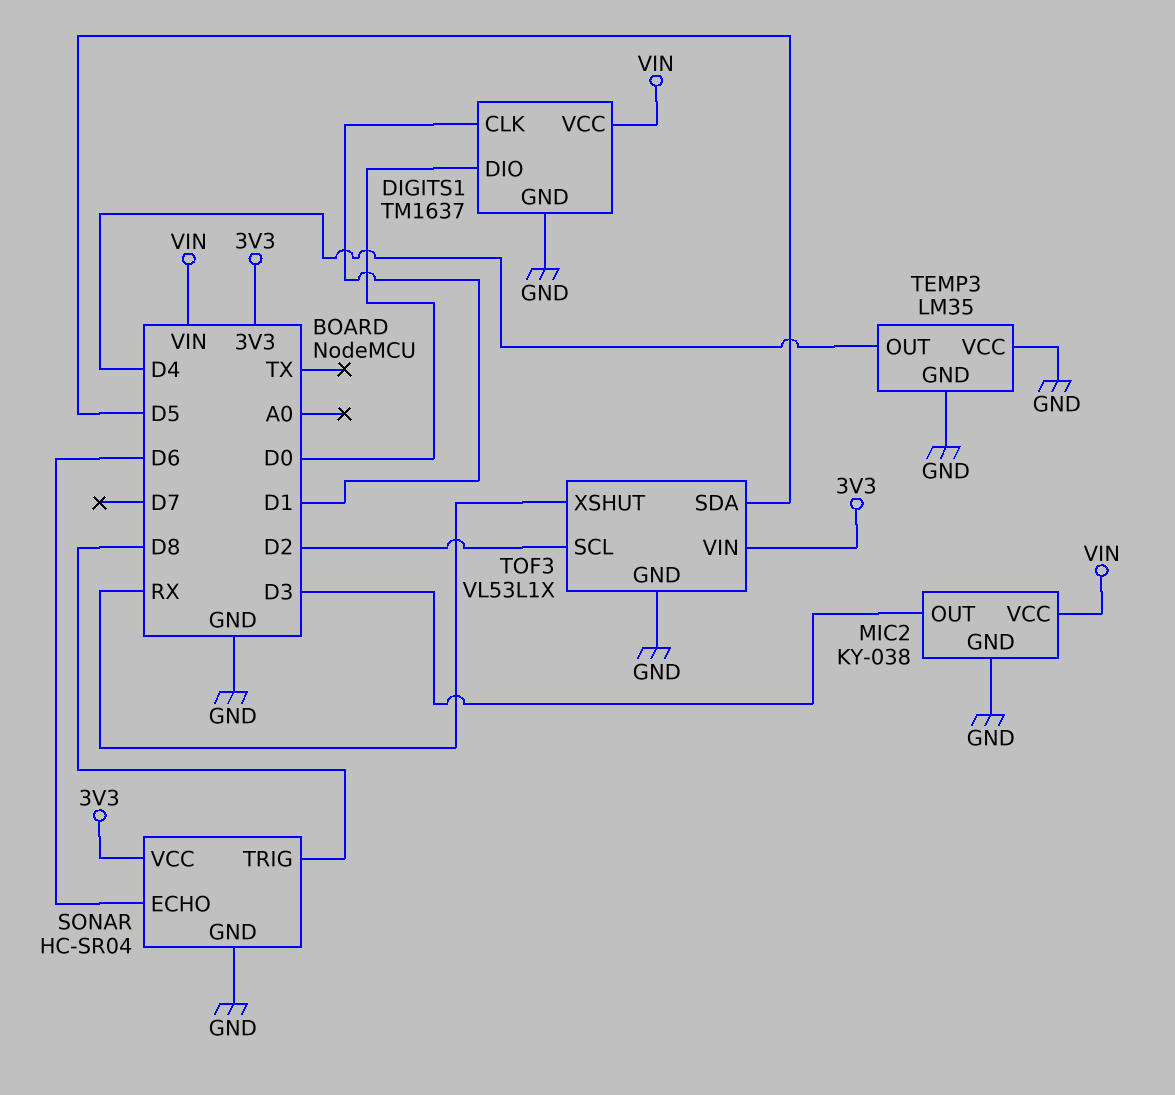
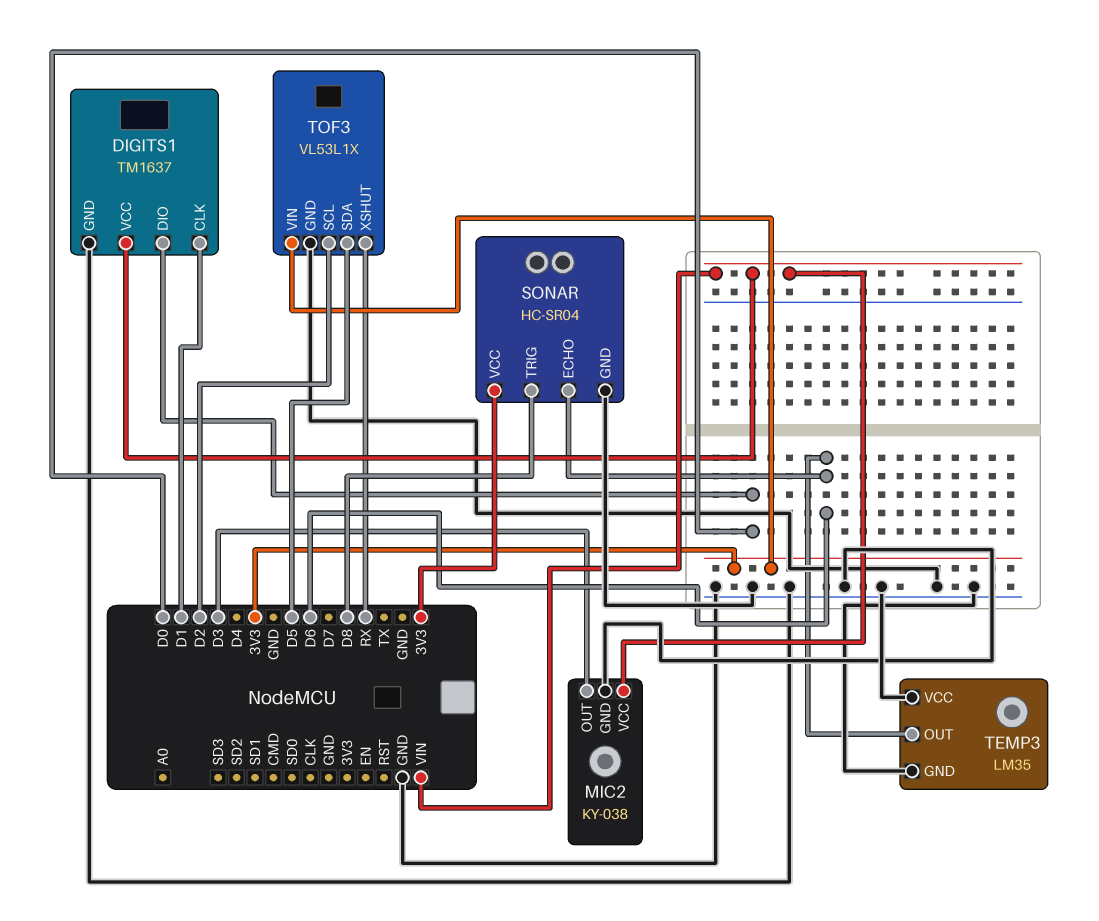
TEMP3 pin OUT: D4 -> D6

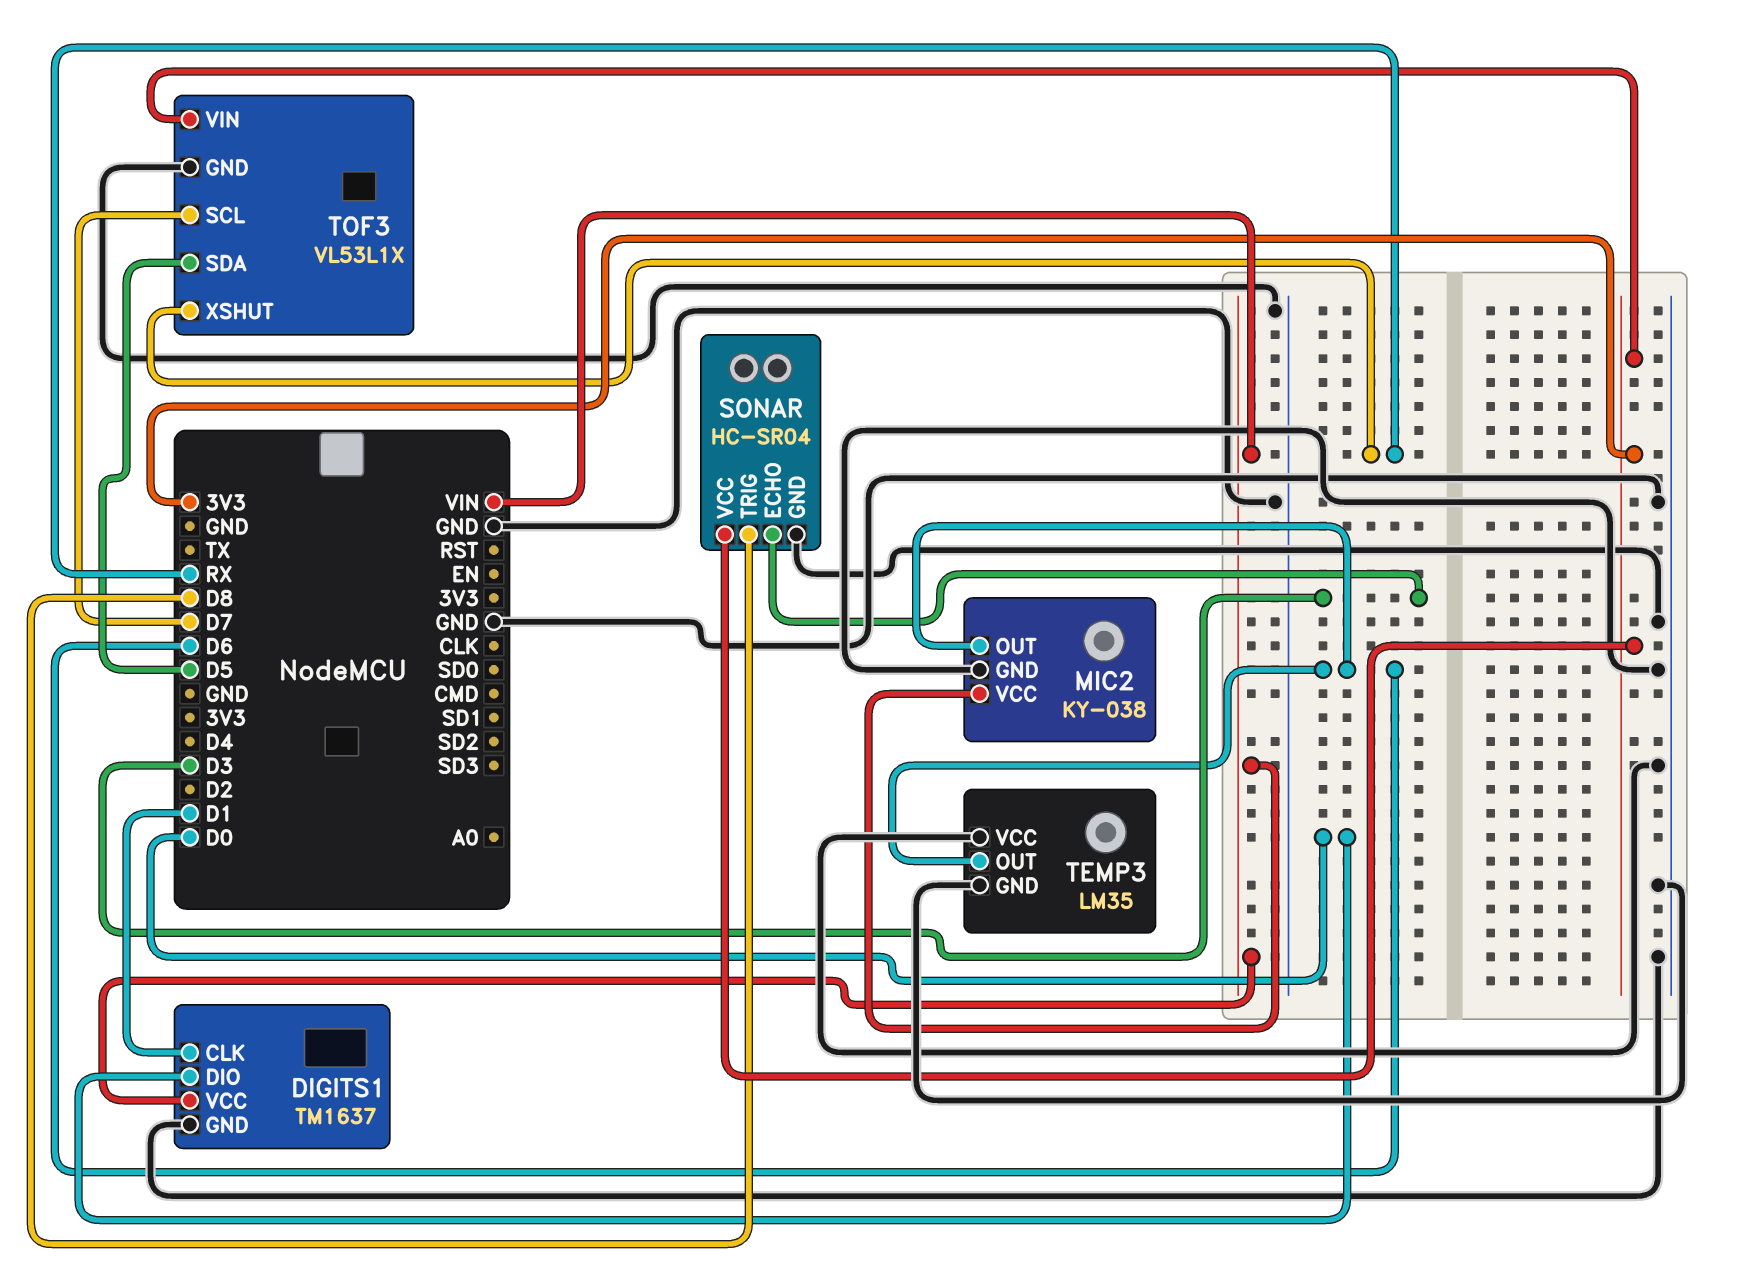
MIC2 pin OUT: D3 -> D6
SONAR pin ECHO: D6 -> D3
TOF3 pin SCL: D2 -> D7

